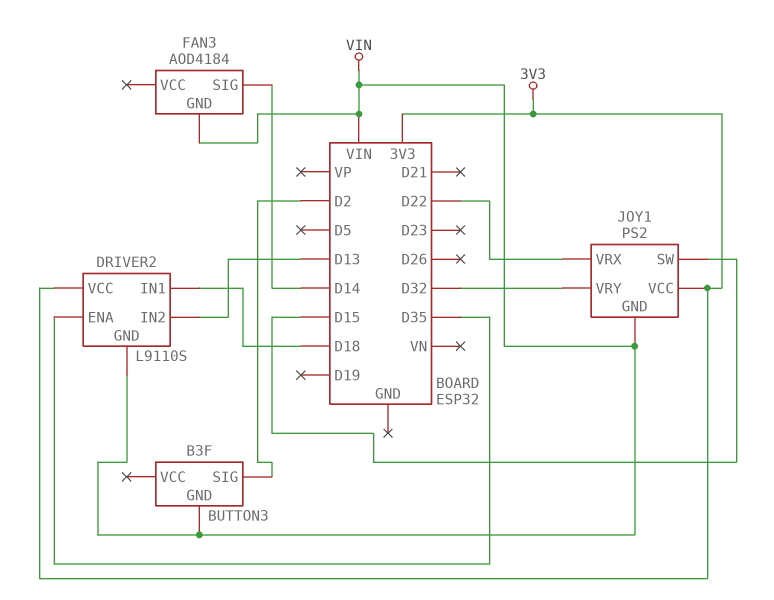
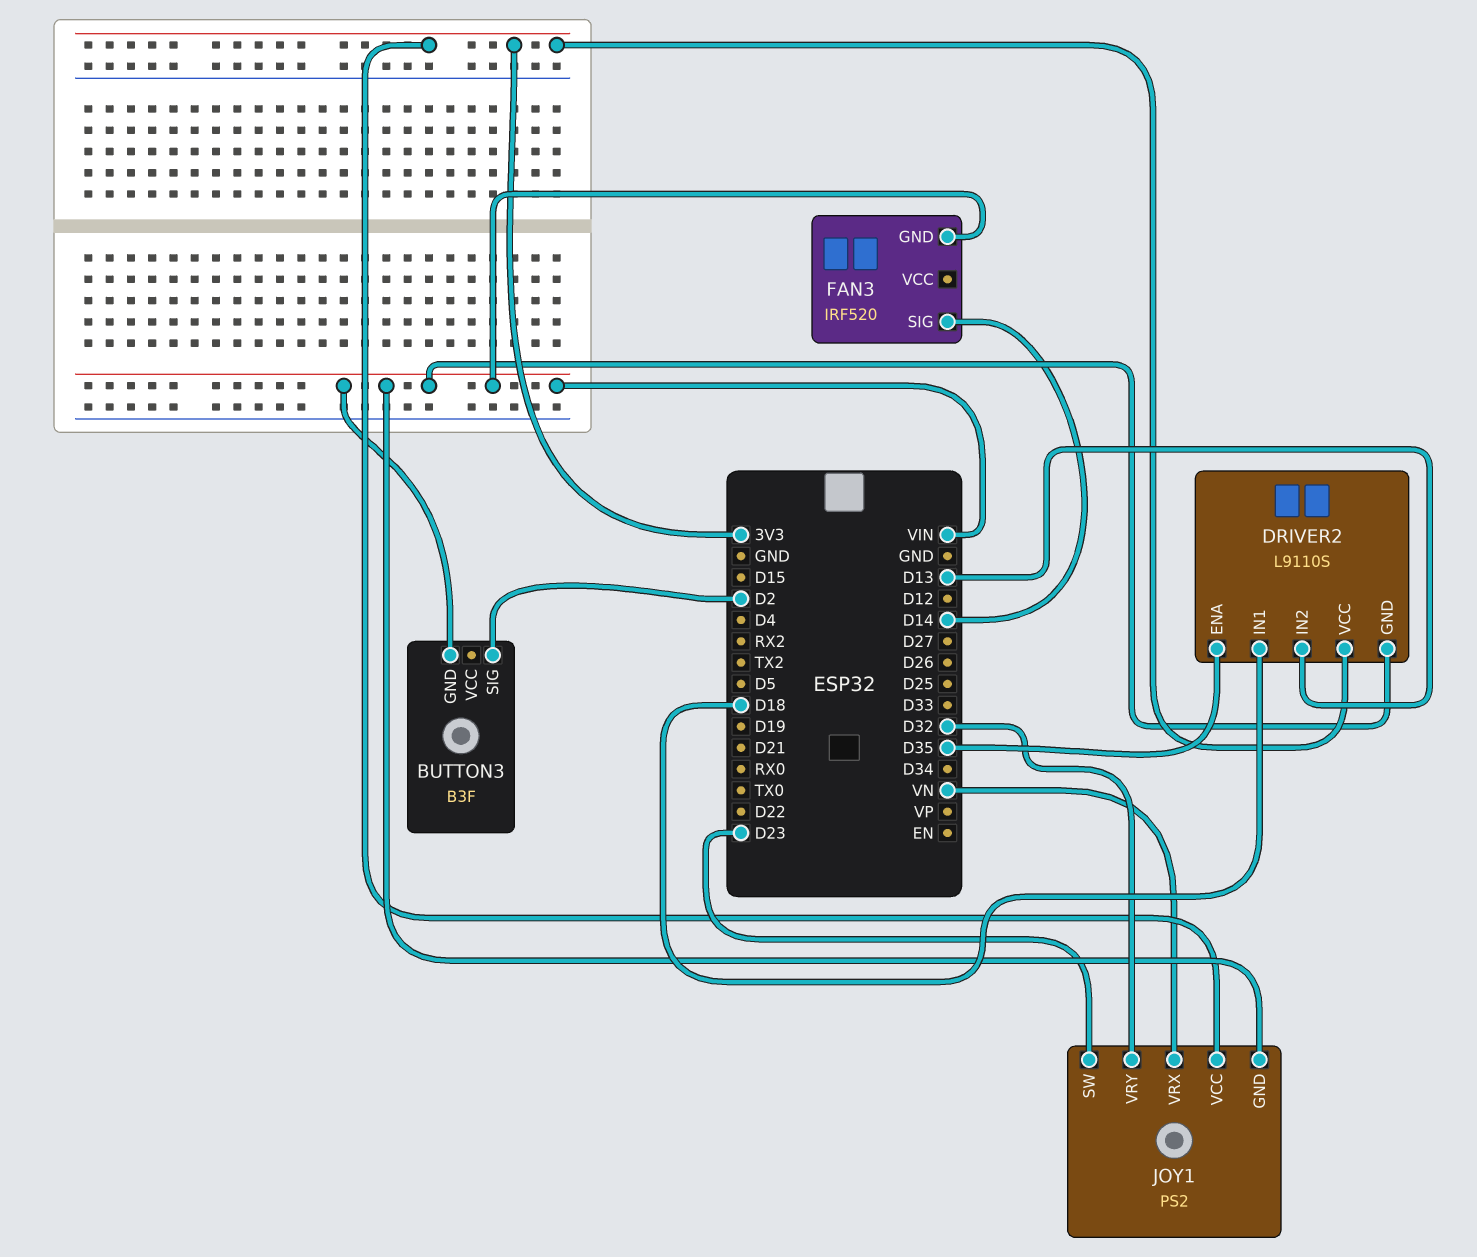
FAN3: AOD4184 -> IRF520
JOY1 pin SW: D15 -> D23
JOY1 pin VRX: D22 -> VN

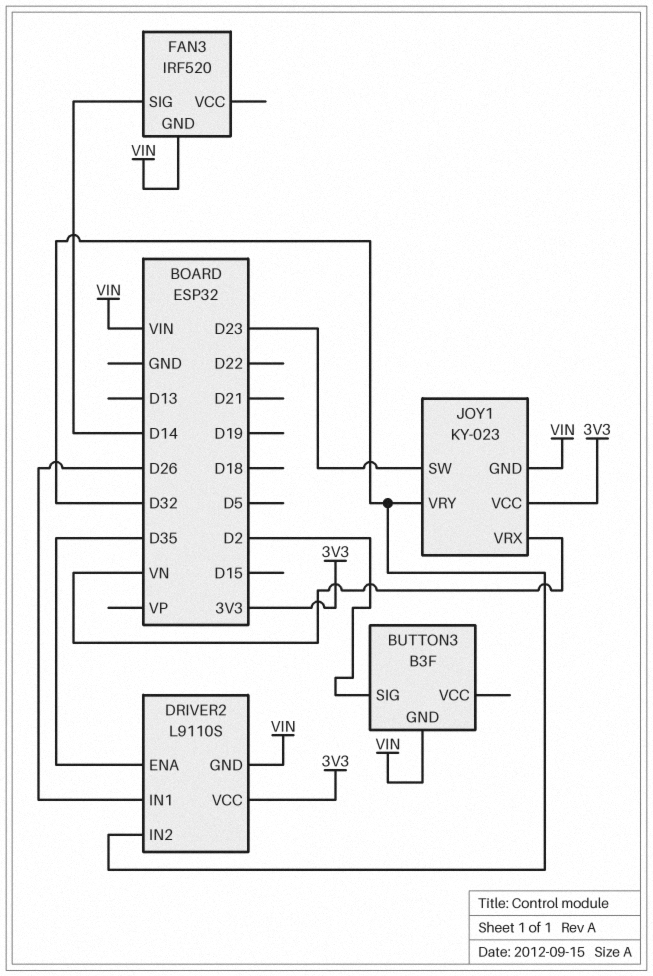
DRIVER2 pin IN1: D18 -> D26
DRIVER2 pin IN2: D13 -> D32
JOY1: PS2 -> KY-023

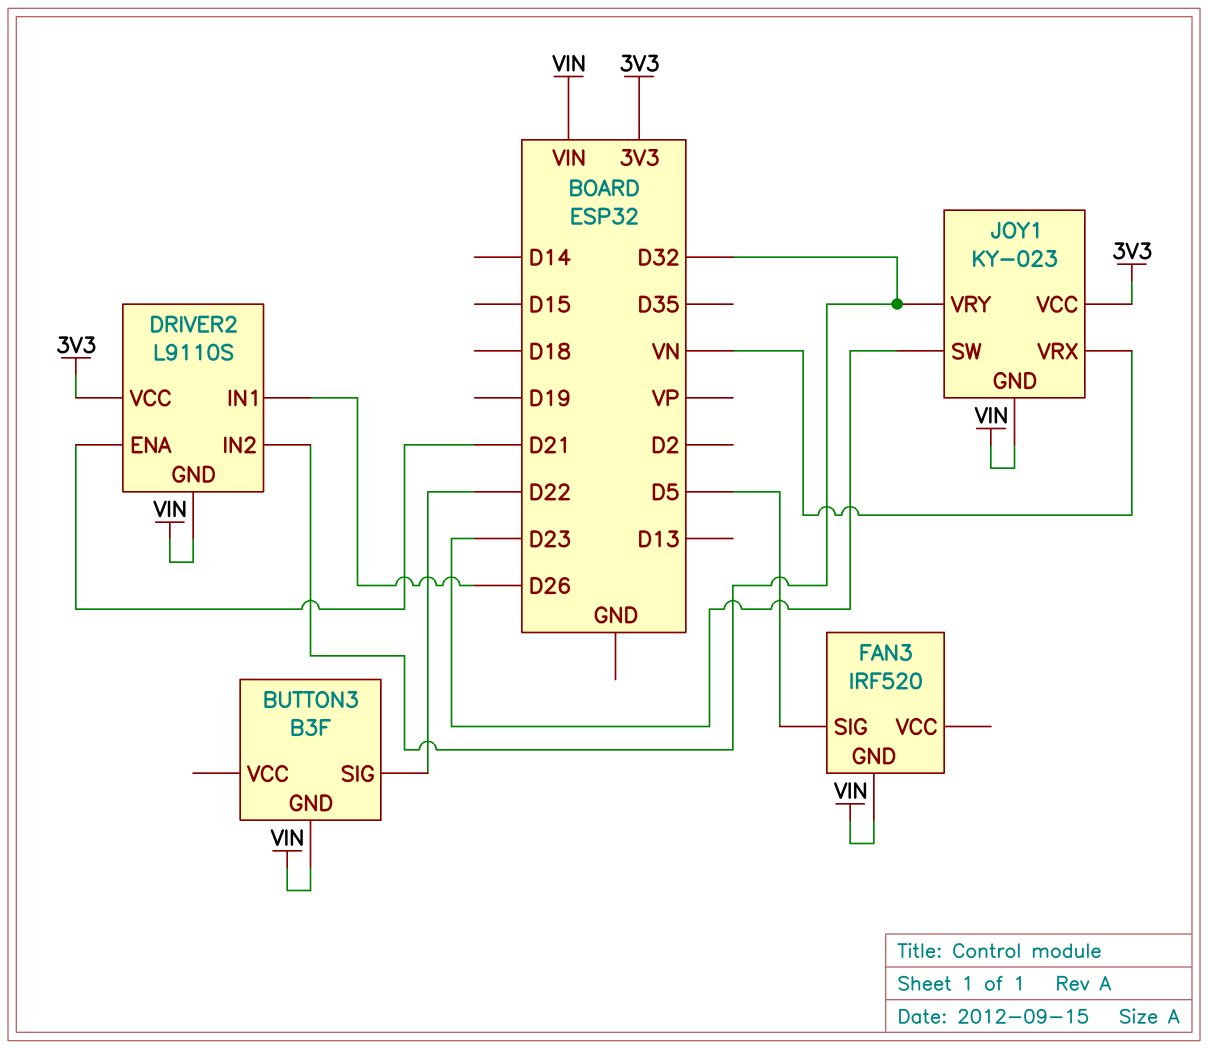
BUTTON3 pin SIG: D2 -> D22
DRIVER2 pin ENA: D35 -> D21
FAN3 pin SIG: D14 -> D5

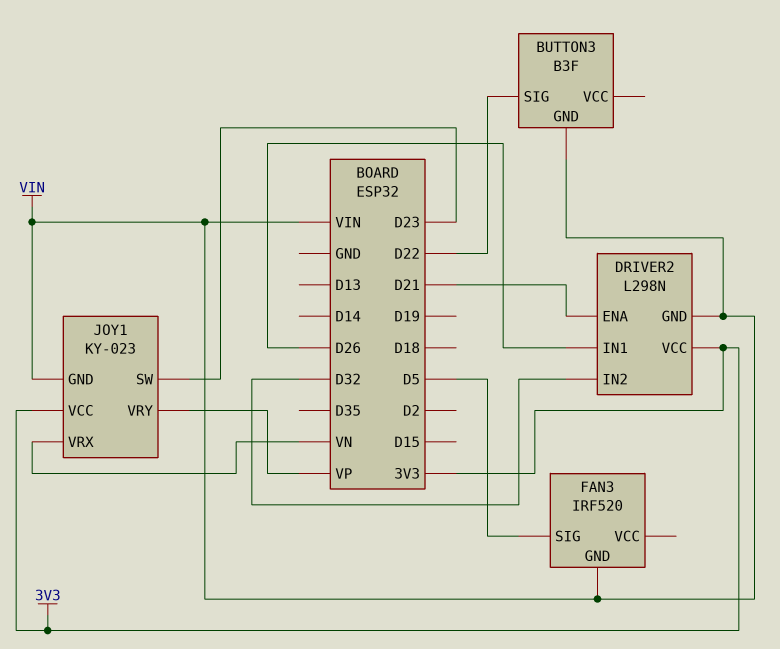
DRIVER2: L9110S -> L298N
JOY1 pin VRY: D32 -> VP

